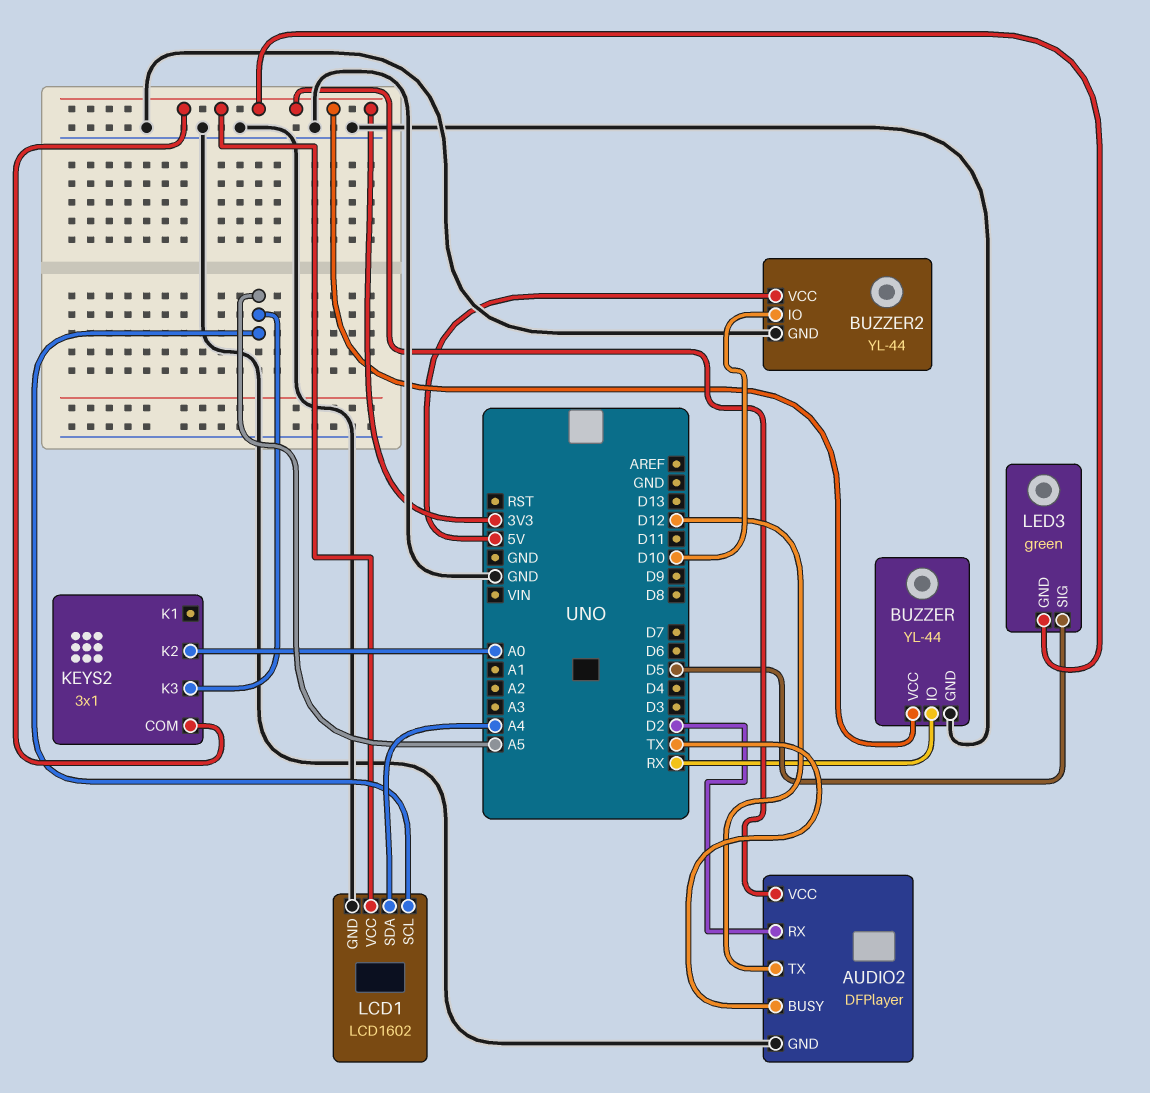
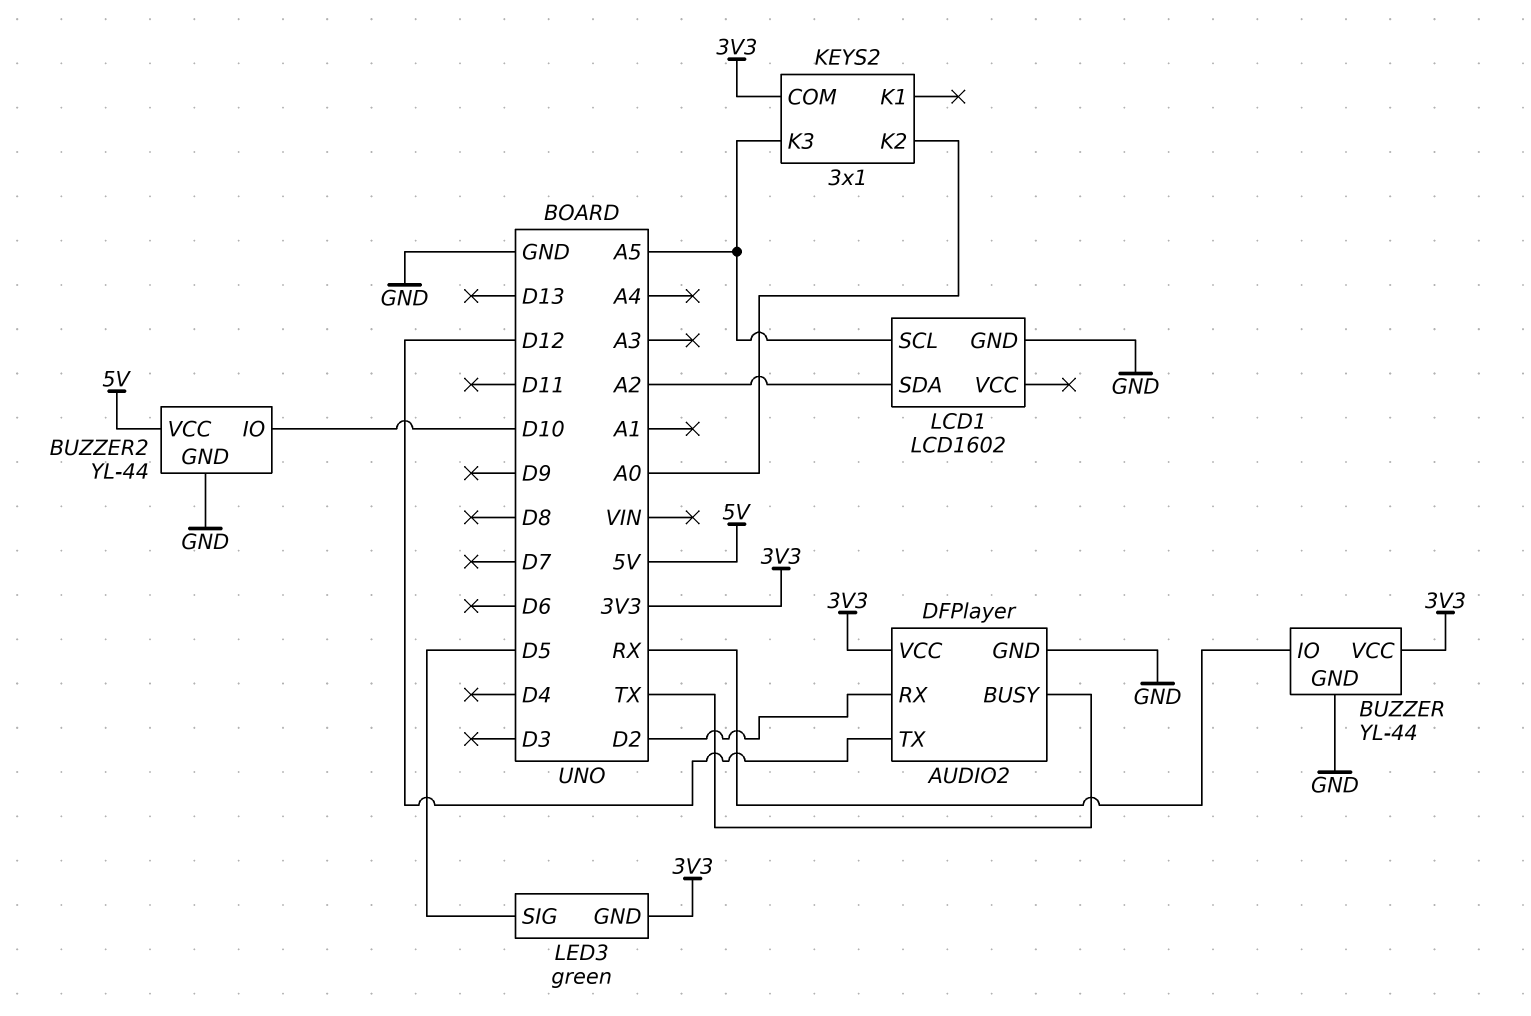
LCD1 pin SDA: A4 -> A2
LCD1 pin VCC: 3V3 -> none

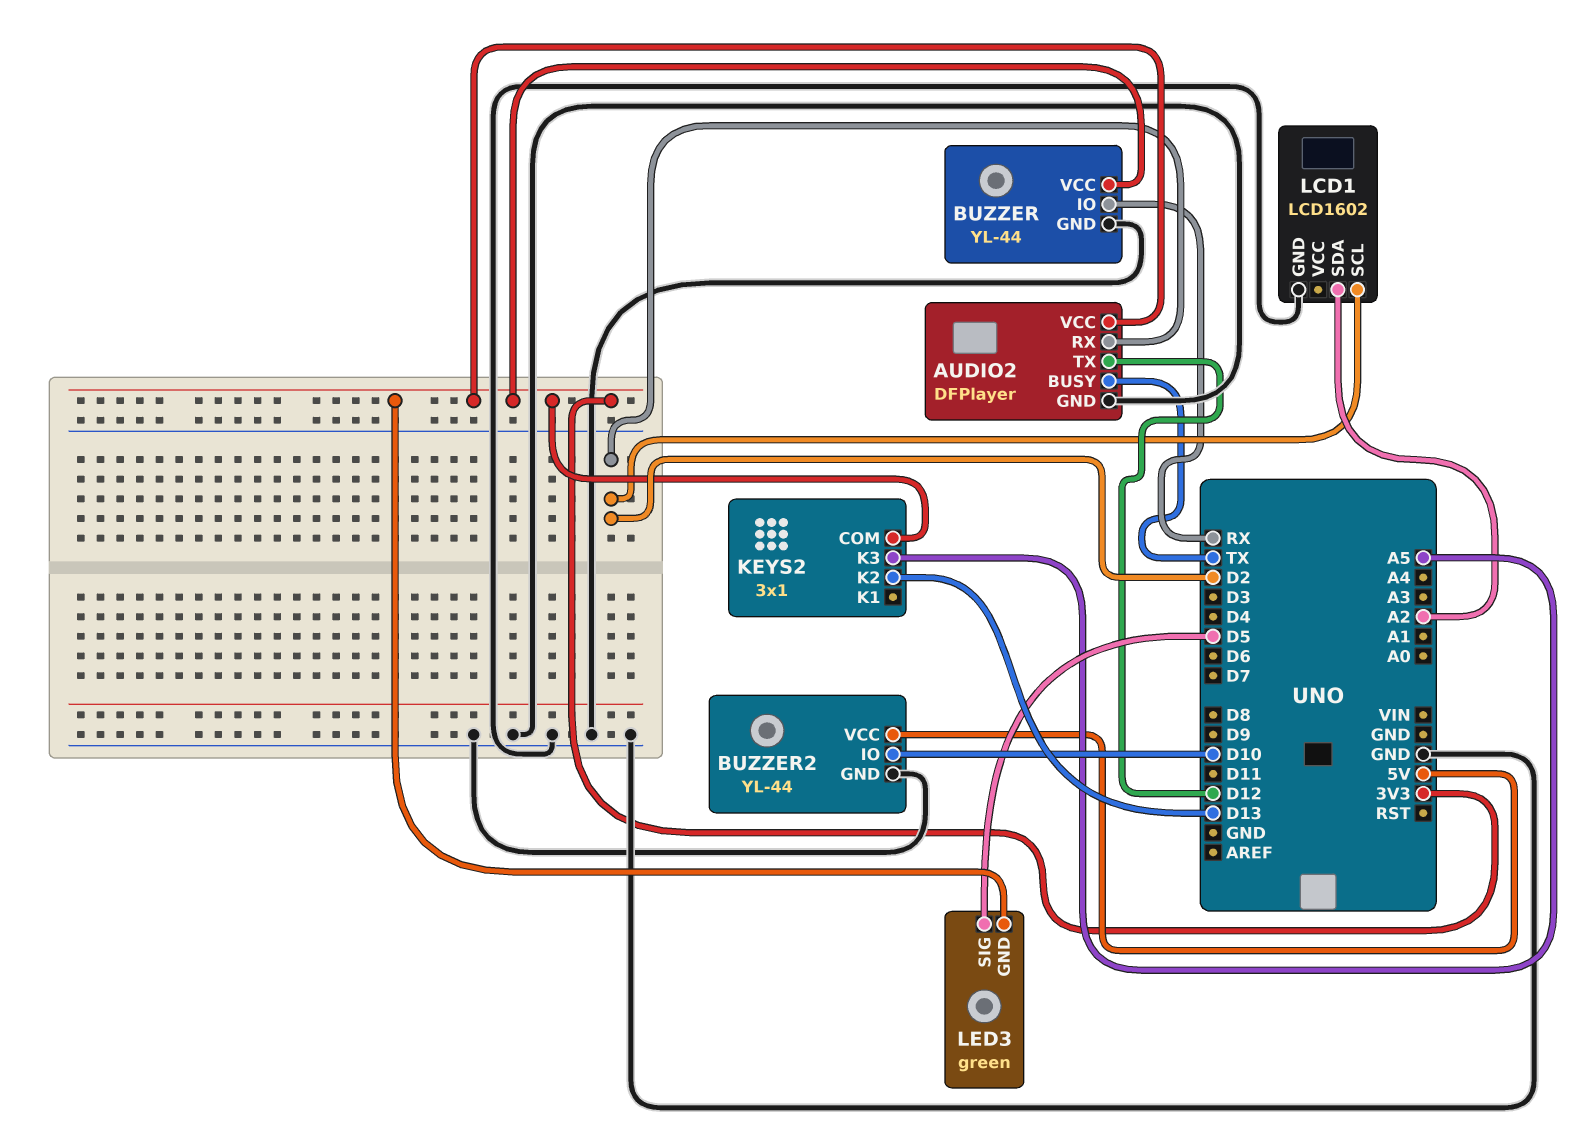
KEYS2 pin K2: A0 -> D13
LCD1 pin SCL: A5 -> D2

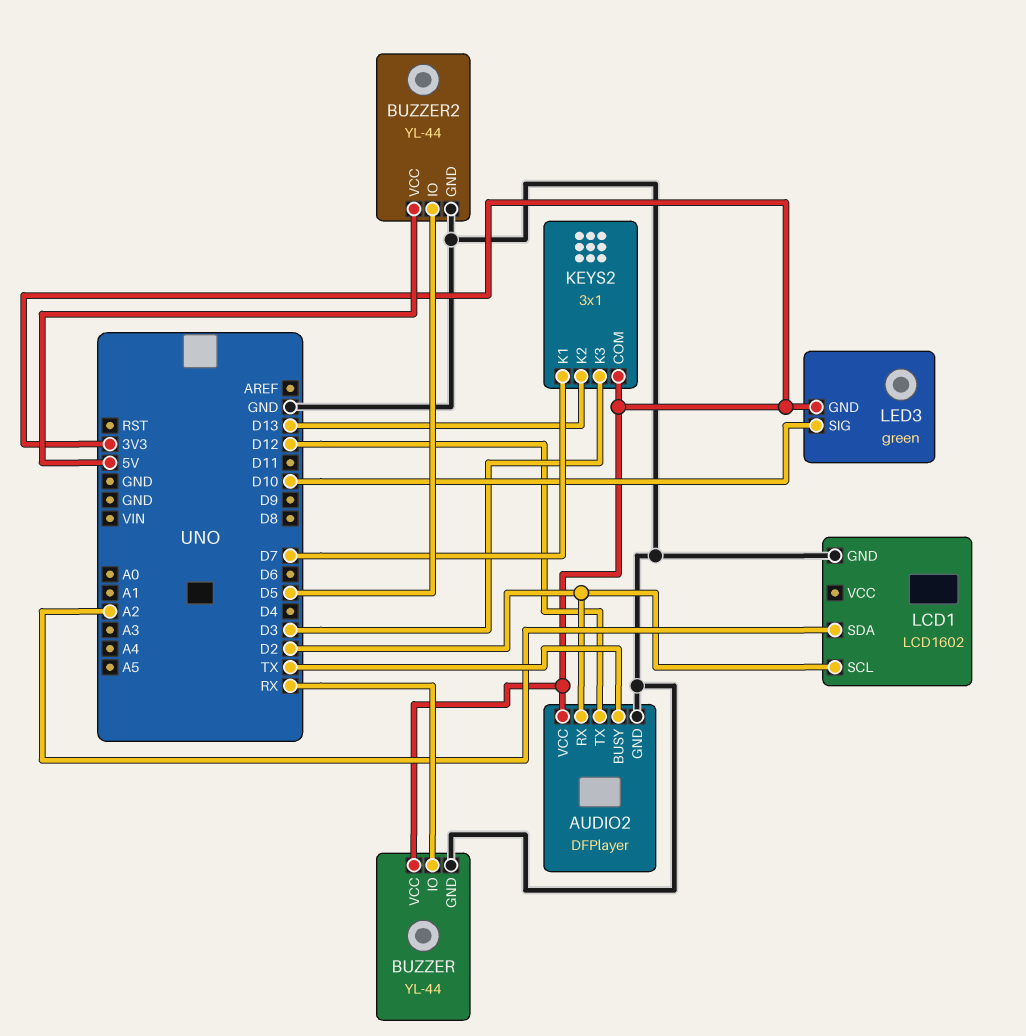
BUZZER2 pin IO: D10 -> D5
KEYS2 pin K1: none -> D7
KEYS2 pin K3: A5 -> D3
LED3 pin SIG: D5 -> D10

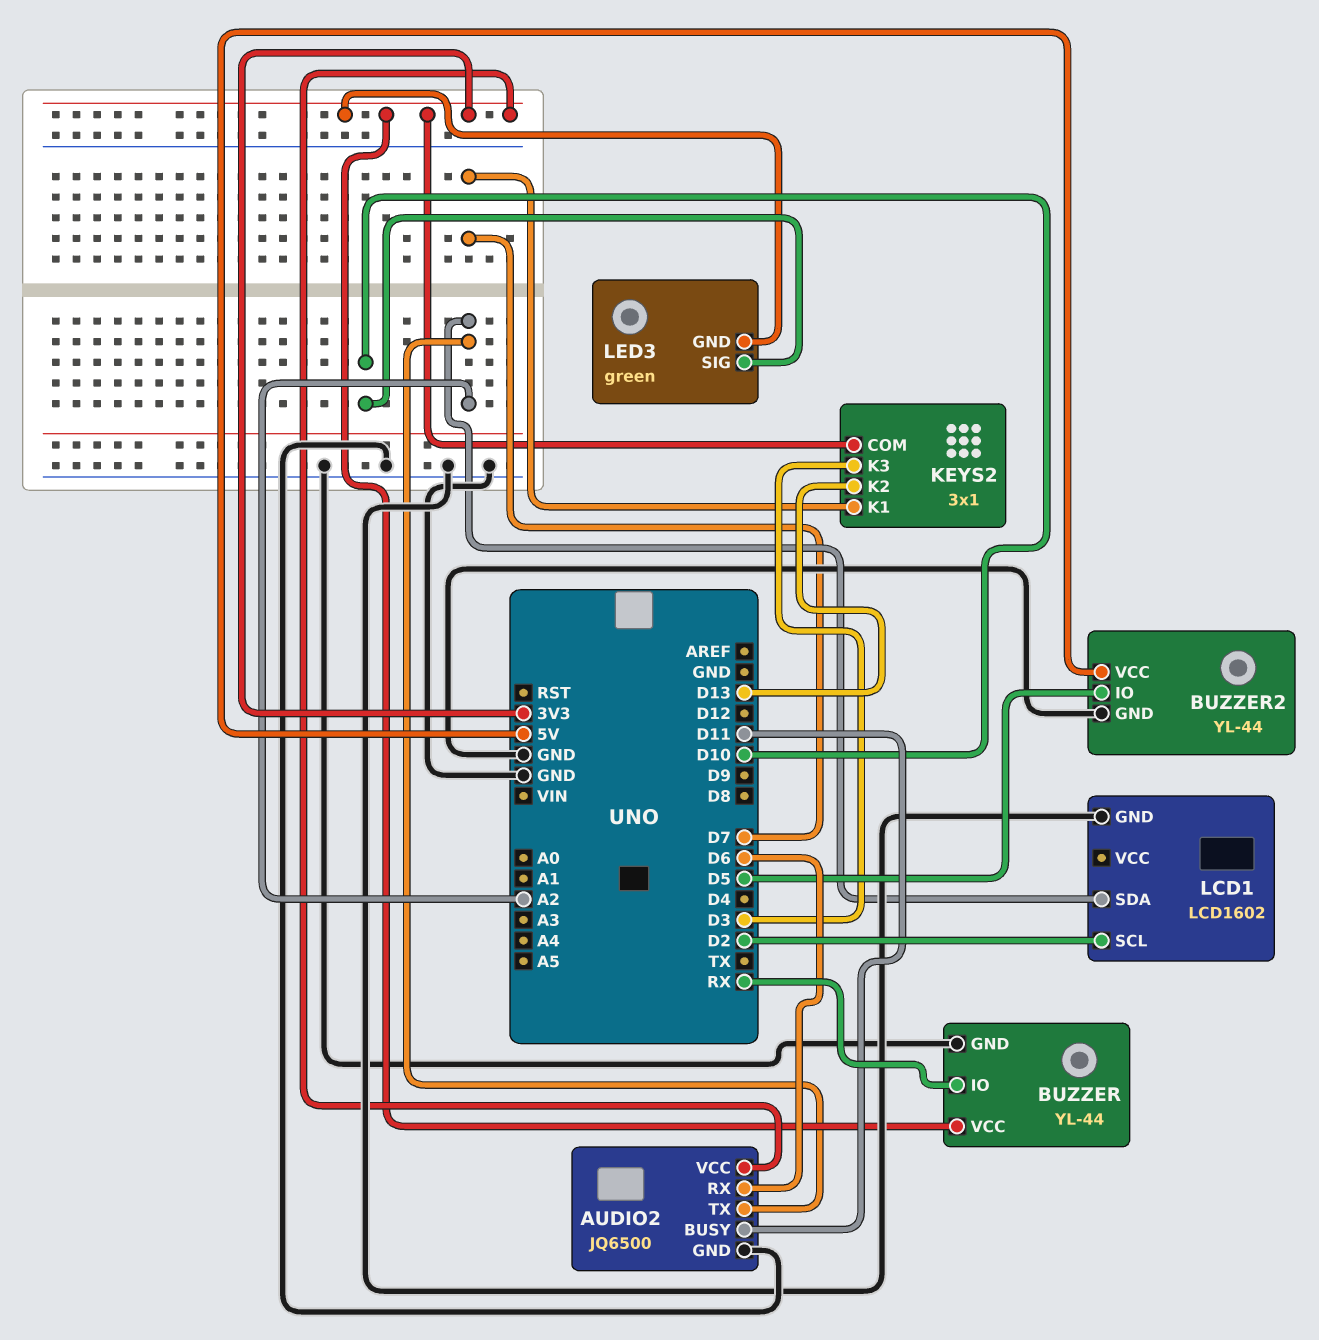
AUDIO2: DFPlayer -> JQ6500
AUDIO2 pin BUSY: TX -> D11
AUDIO2 pin RX: D2 -> D6
AUDIO2 pin TX: D12 -> A2

